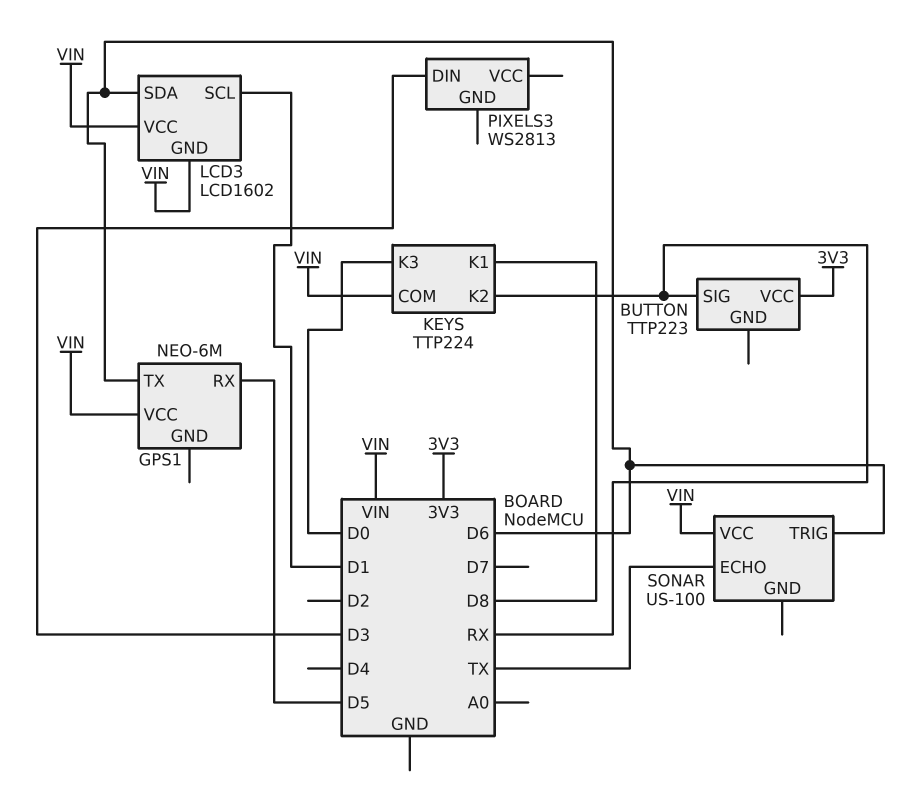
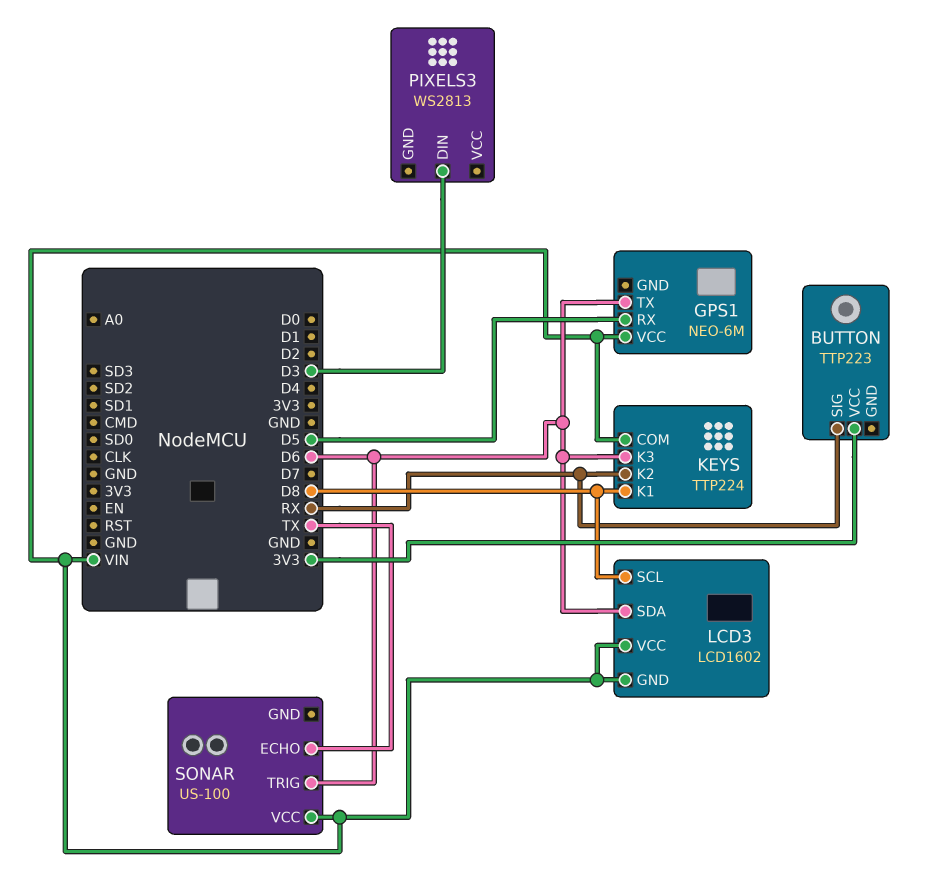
KEYS pin K3: D0 -> D6
LCD3 pin SCL: D1 -> D8

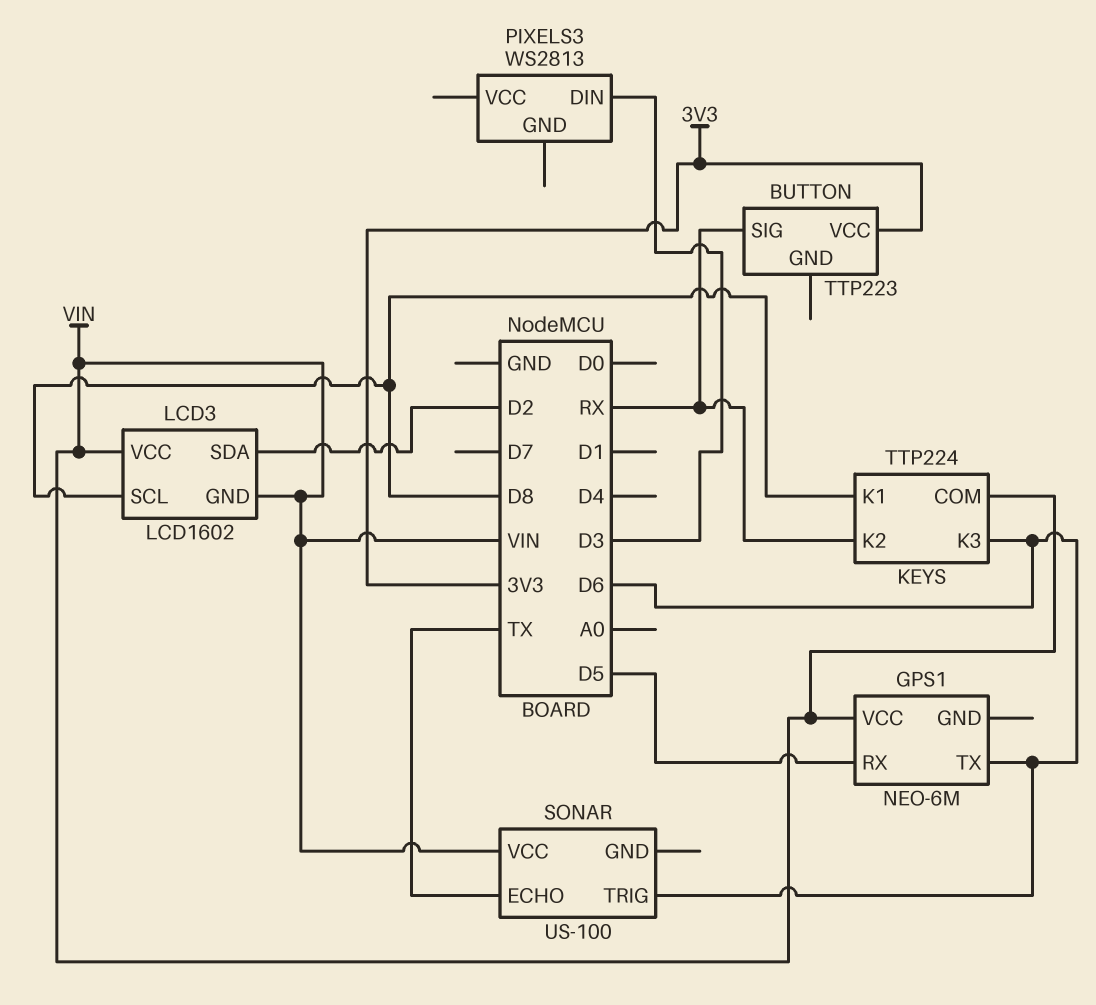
LCD3 pin SDA: D6 -> D2

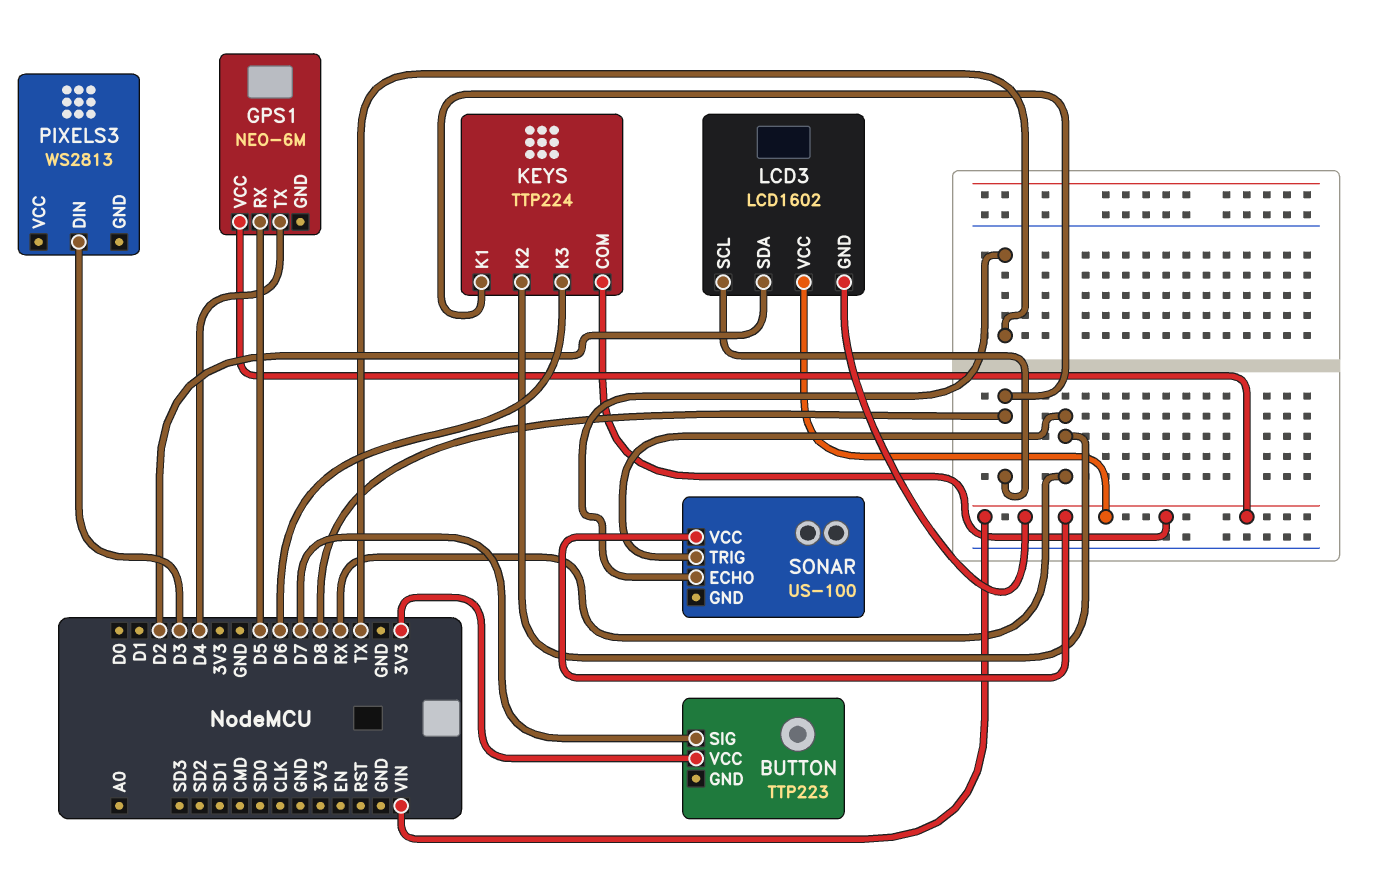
BUTTON pin SIG: RX -> D7
GPS1 pin TX: D6 -> D4
SONAR pin TRIG: D6 -> RX

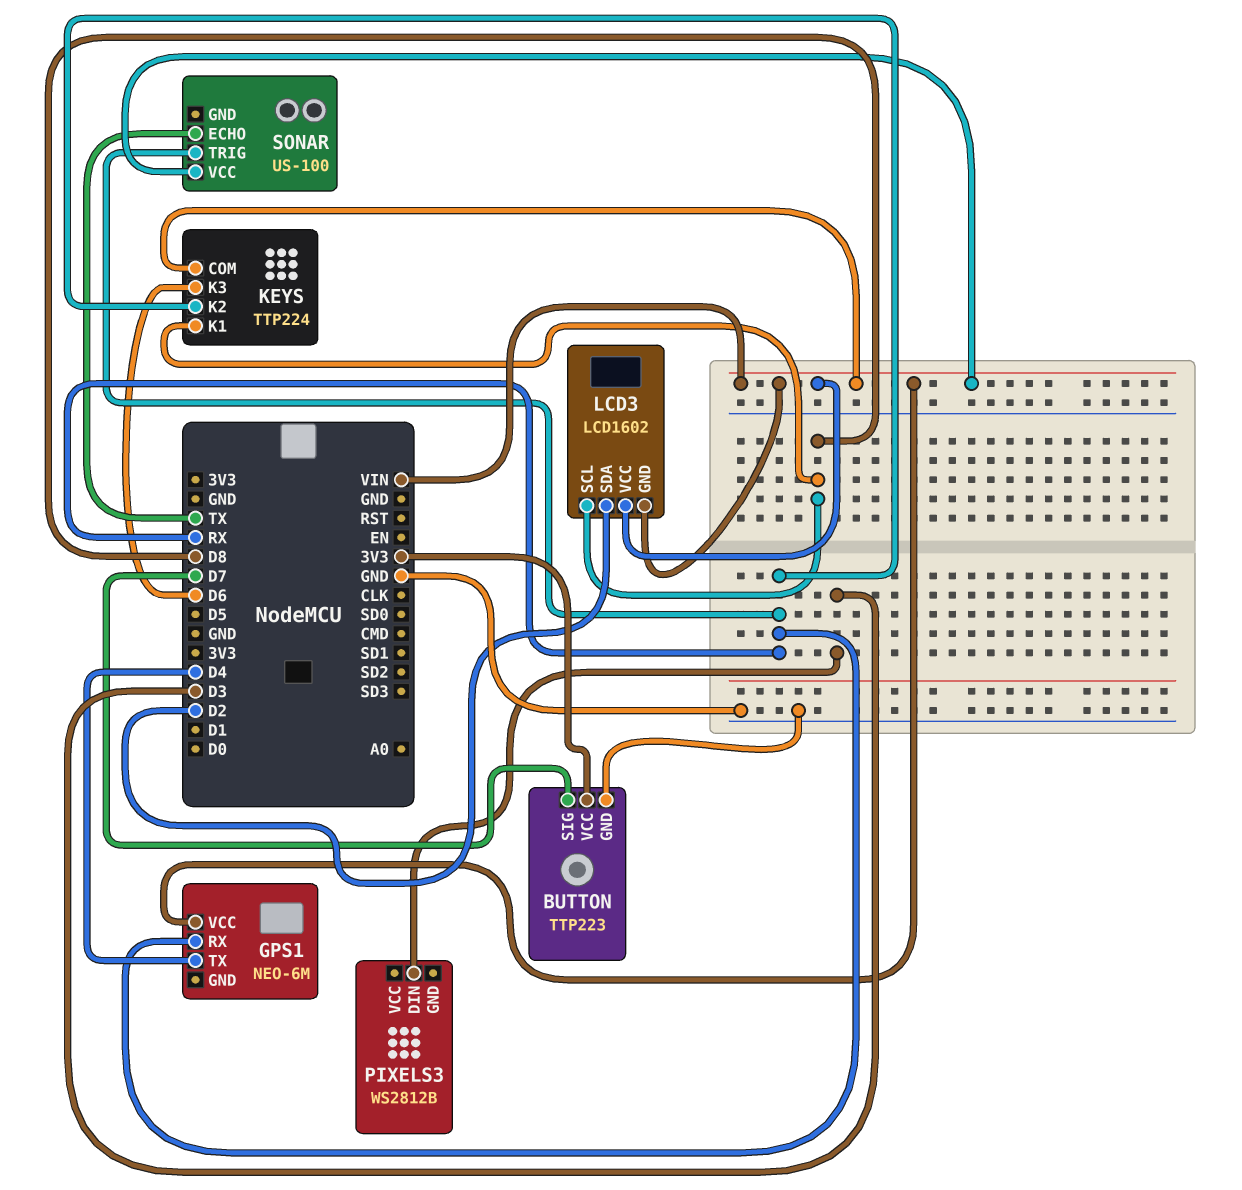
BUTTON pin GND: none -> GND
GPS1 pin RX: D5 -> RX
PIXELS3: WS2813 -> WS2812B

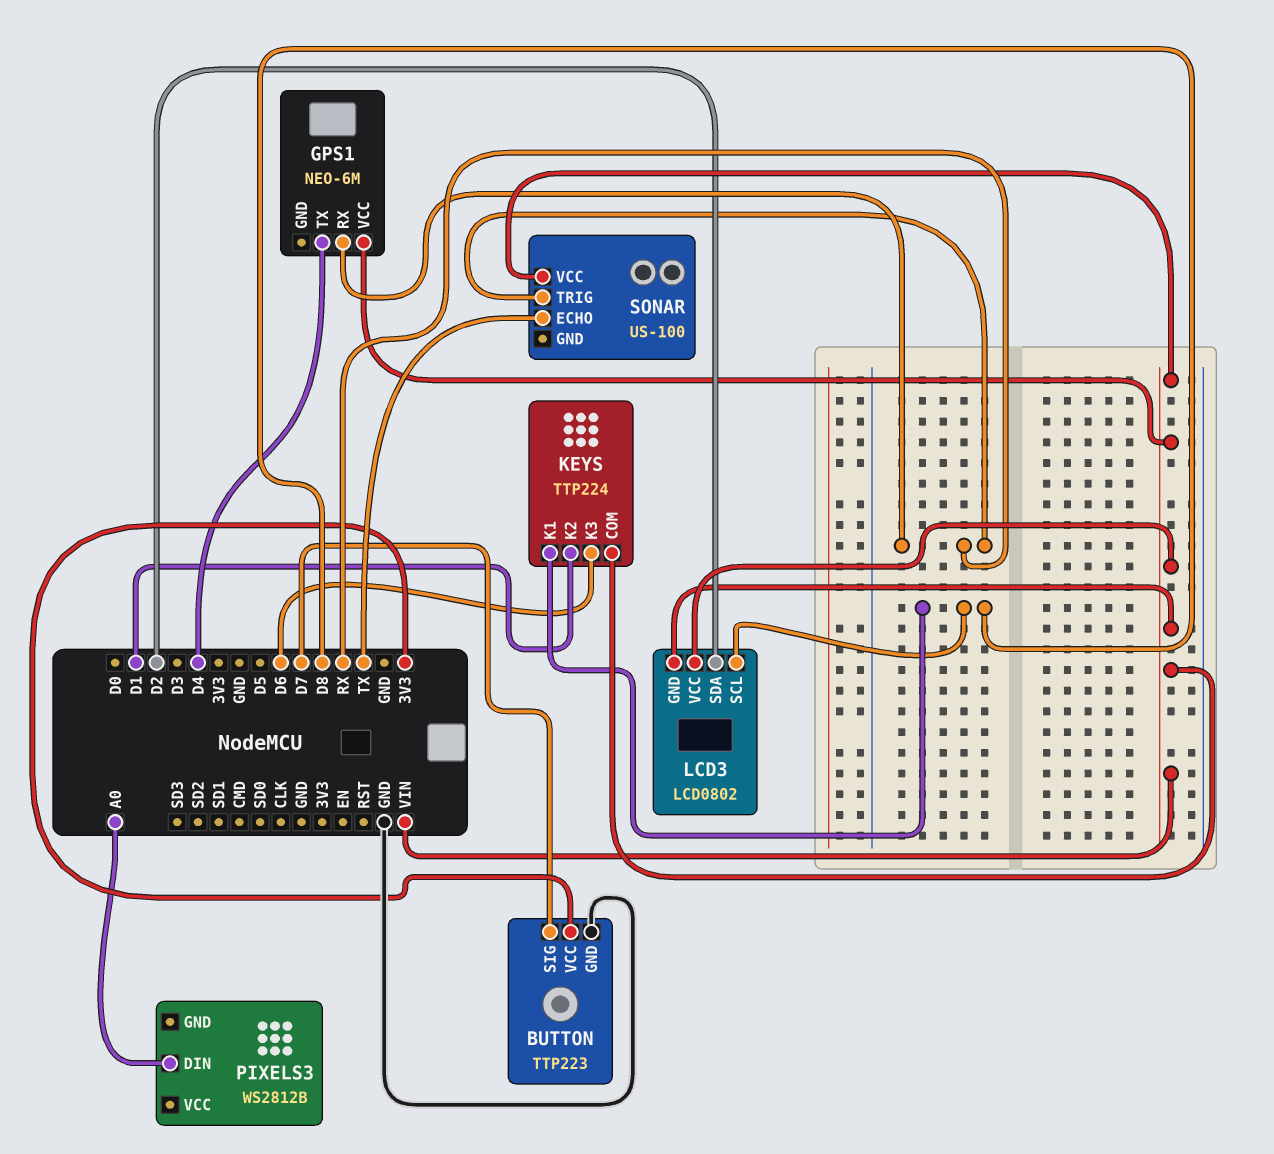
KEYS pin K2: RX -> D1
LCD3: LCD1602 -> LCD0802
PIXELS3 pin DIN: D3 -> A0

